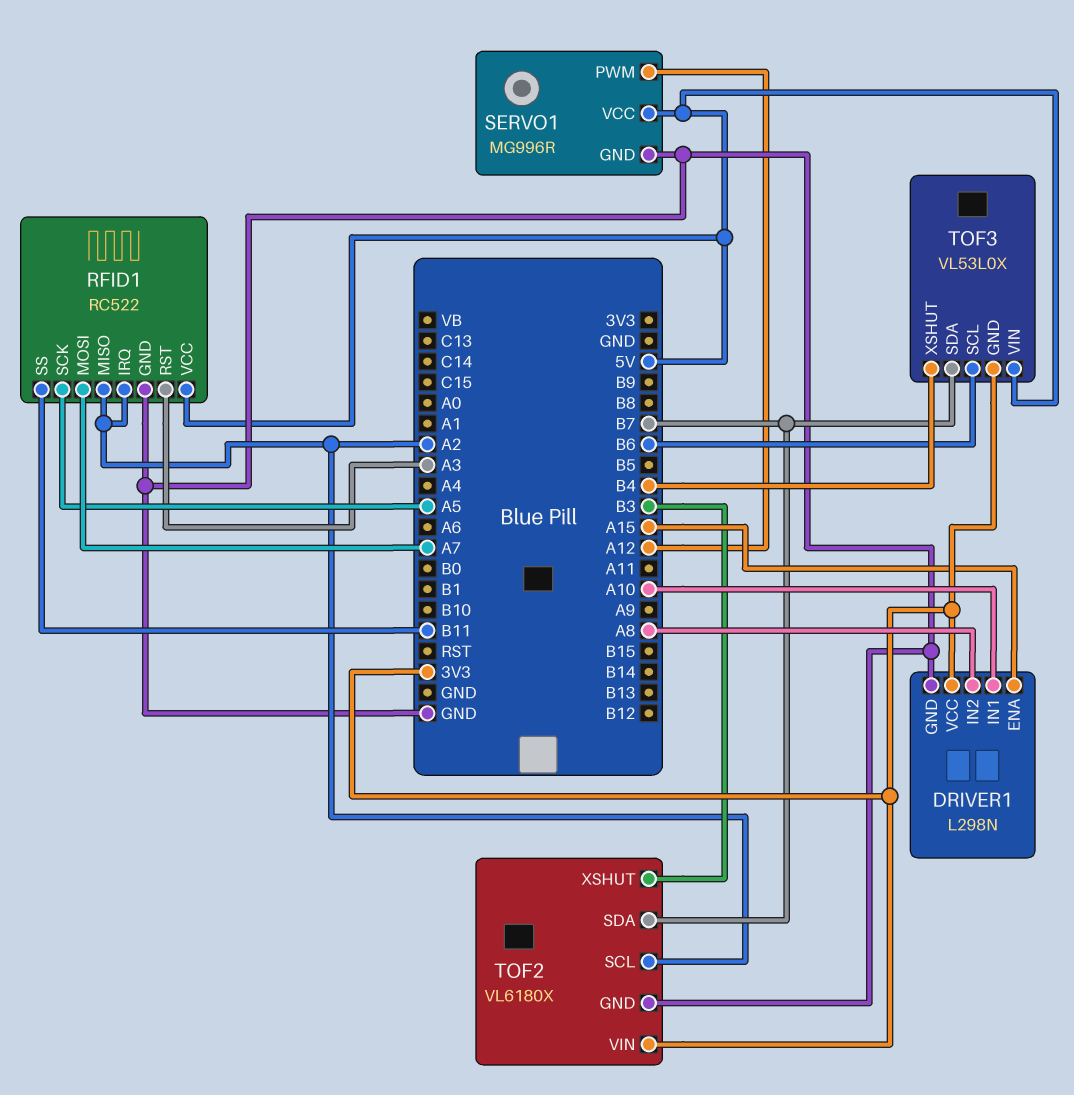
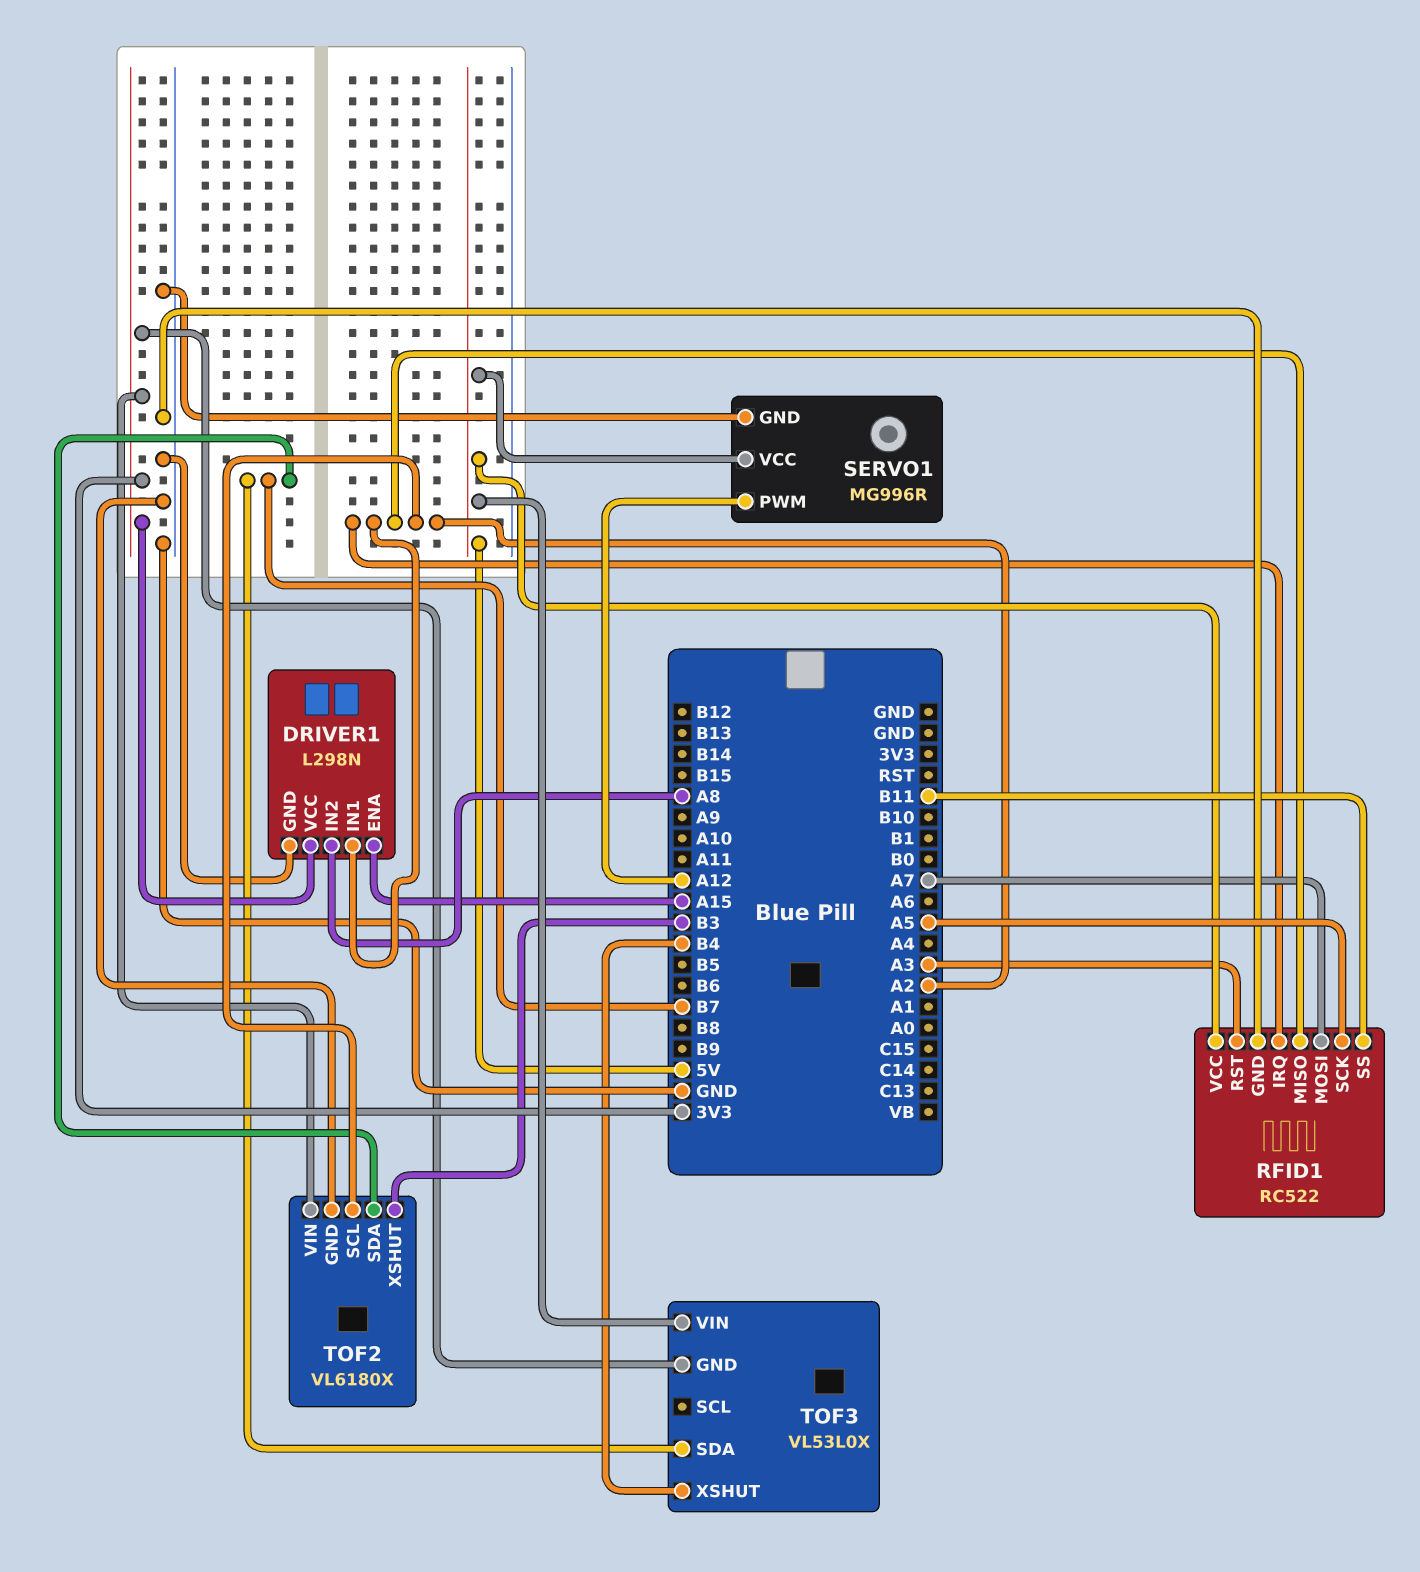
DRIVER1 pin IN1: A10 -> A2
TOF3 pin SCL: B6 -> none

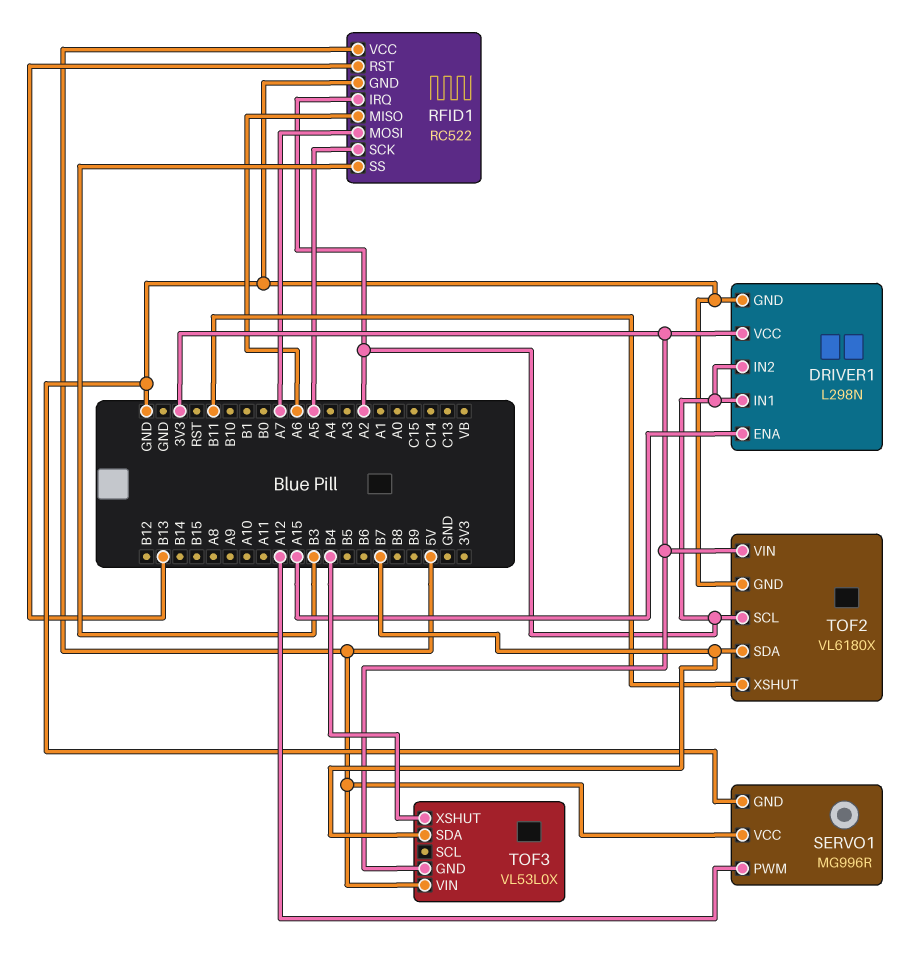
DRIVER1 pin IN2: A8 -> A2
RFID1 pin MISO: A2 -> A6
RFID1 pin RST: A3 -> B13
RFID1 pin SS: B11 -> B3
TOF2 pin XSHUT: B3 -> B11

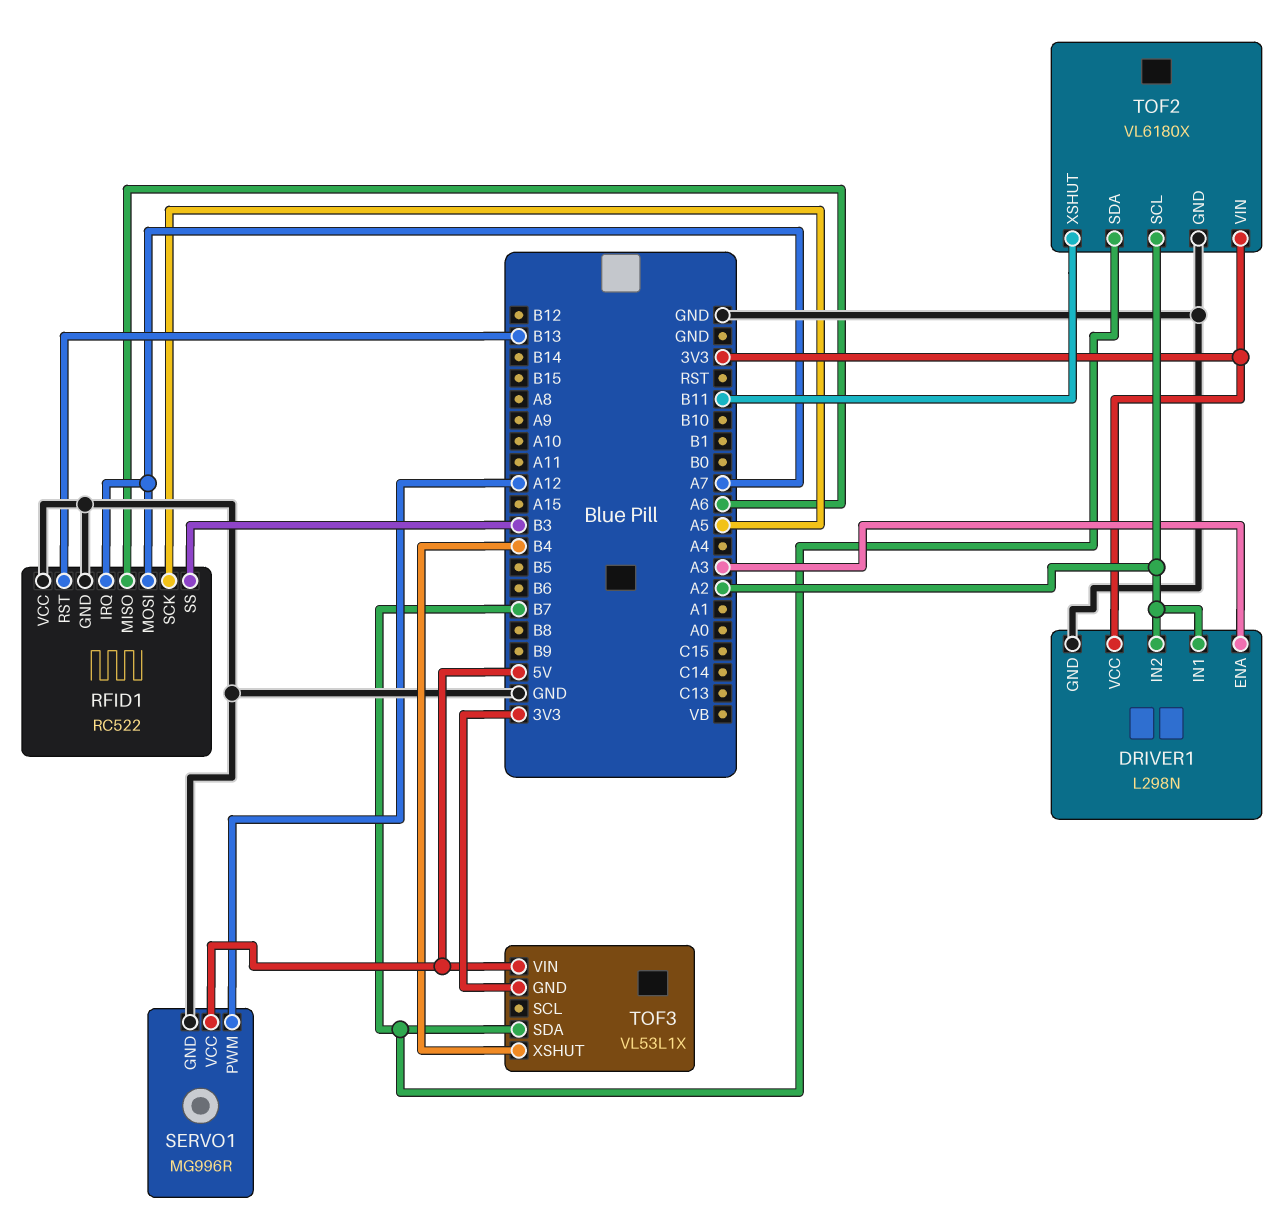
DRIVER1 pin ENA: A15 -> A3
RFID1 pin IRQ: A2 -> A7
RFID1 pin VCC: 5V -> GND
TOF3: VL53L0X -> VL53L1X

